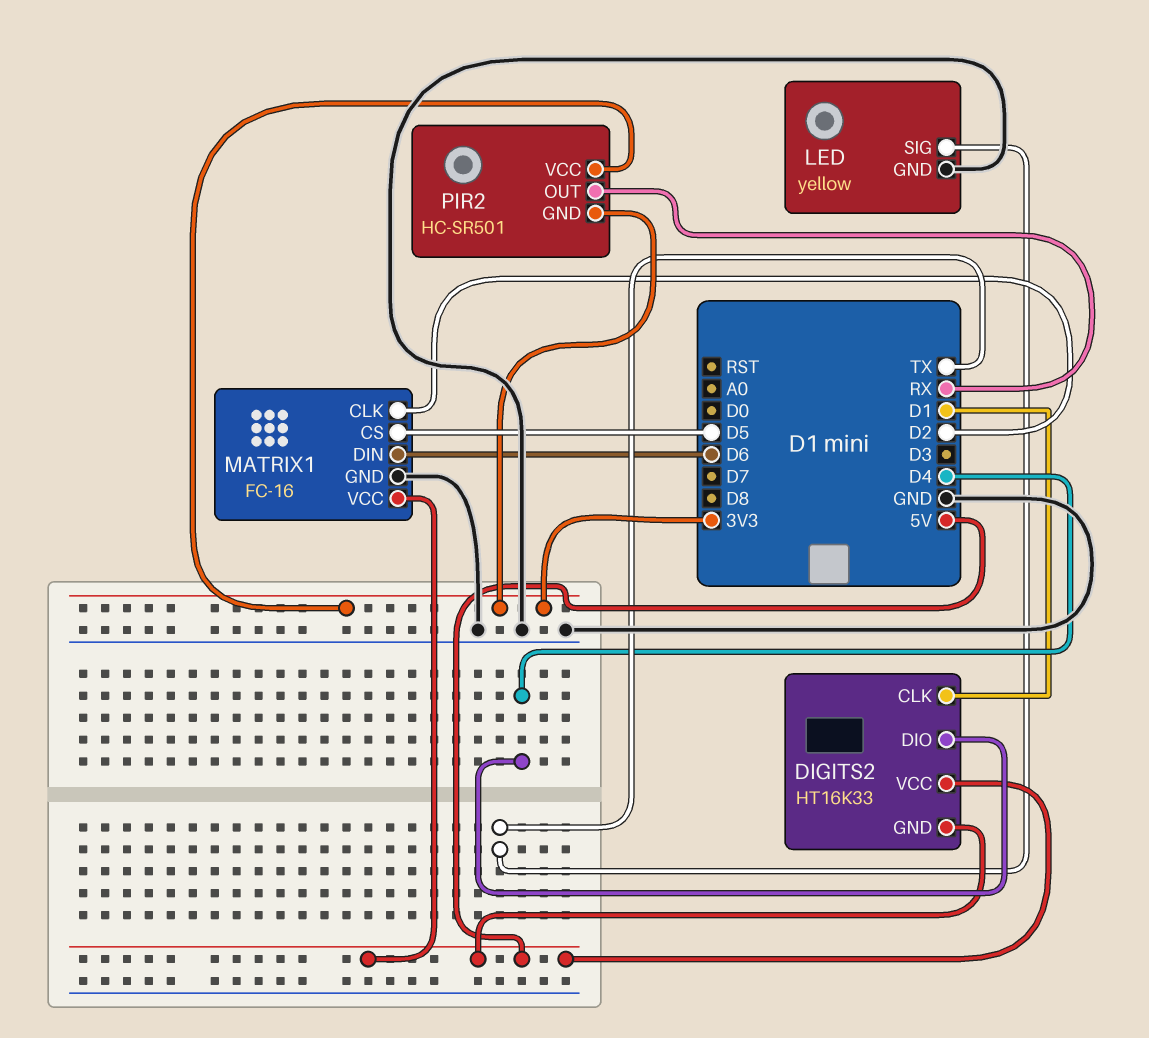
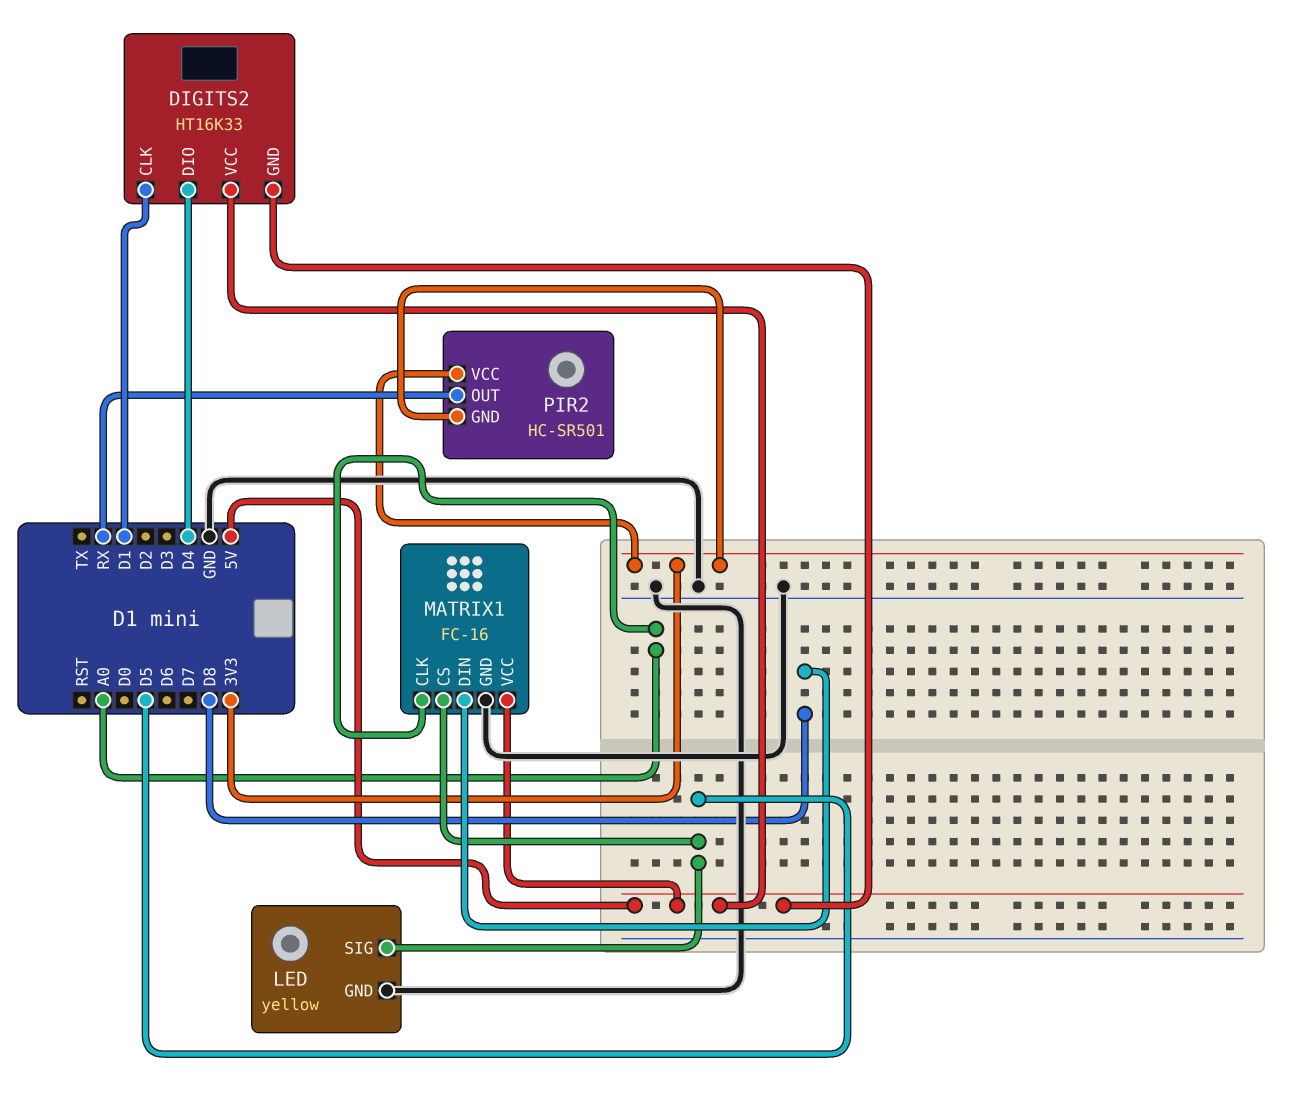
LED pin SIG: TX -> D5
MATRIX1 pin CLK: D2 -> A0
MATRIX1 pin DIN: D6 -> D8

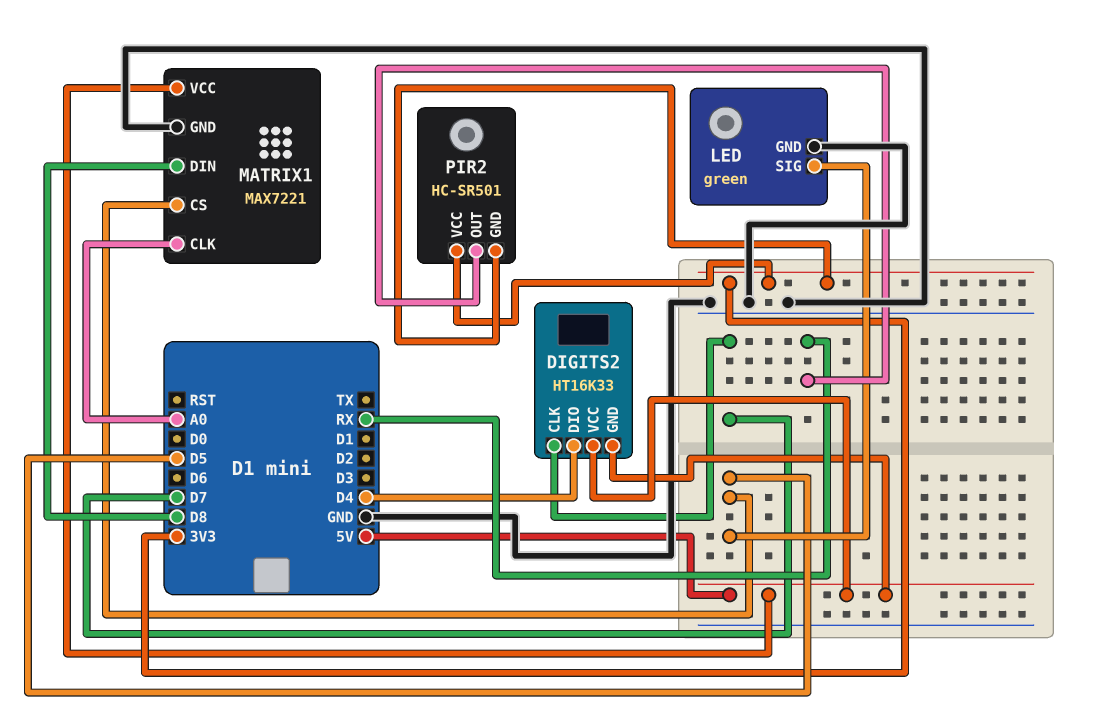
DIGITS2 pin CLK: D1 -> D7
LED: yellow -> green
MATRIX1: FC-16 -> MAX7221

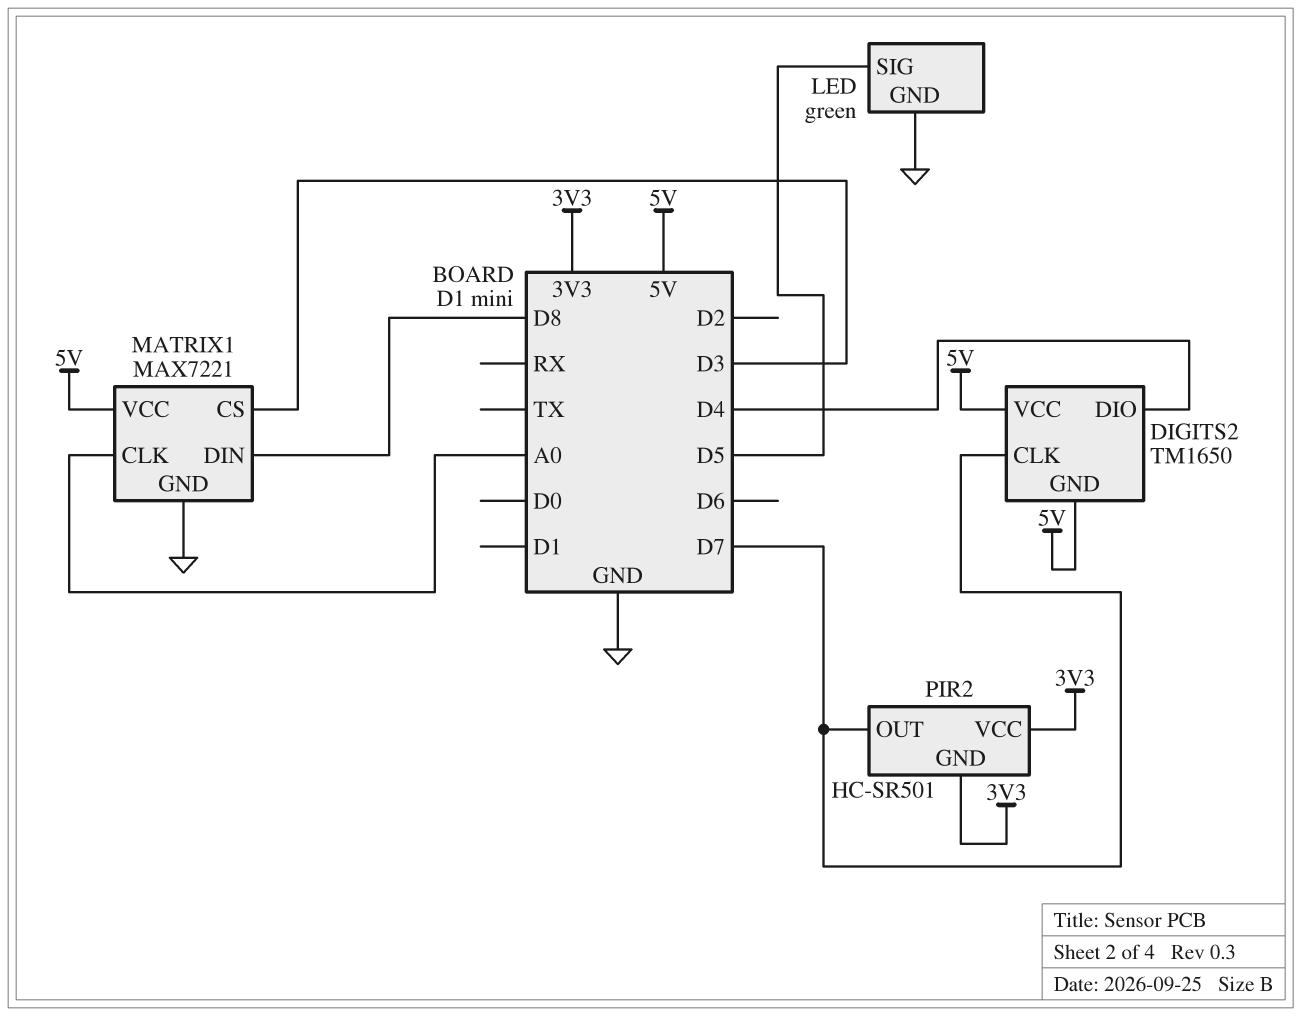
DIGITS2: HT16K33 -> TM1650
MATRIX1 pin CS: D5 -> D3
PIR2 pin OUT: RX -> D7

